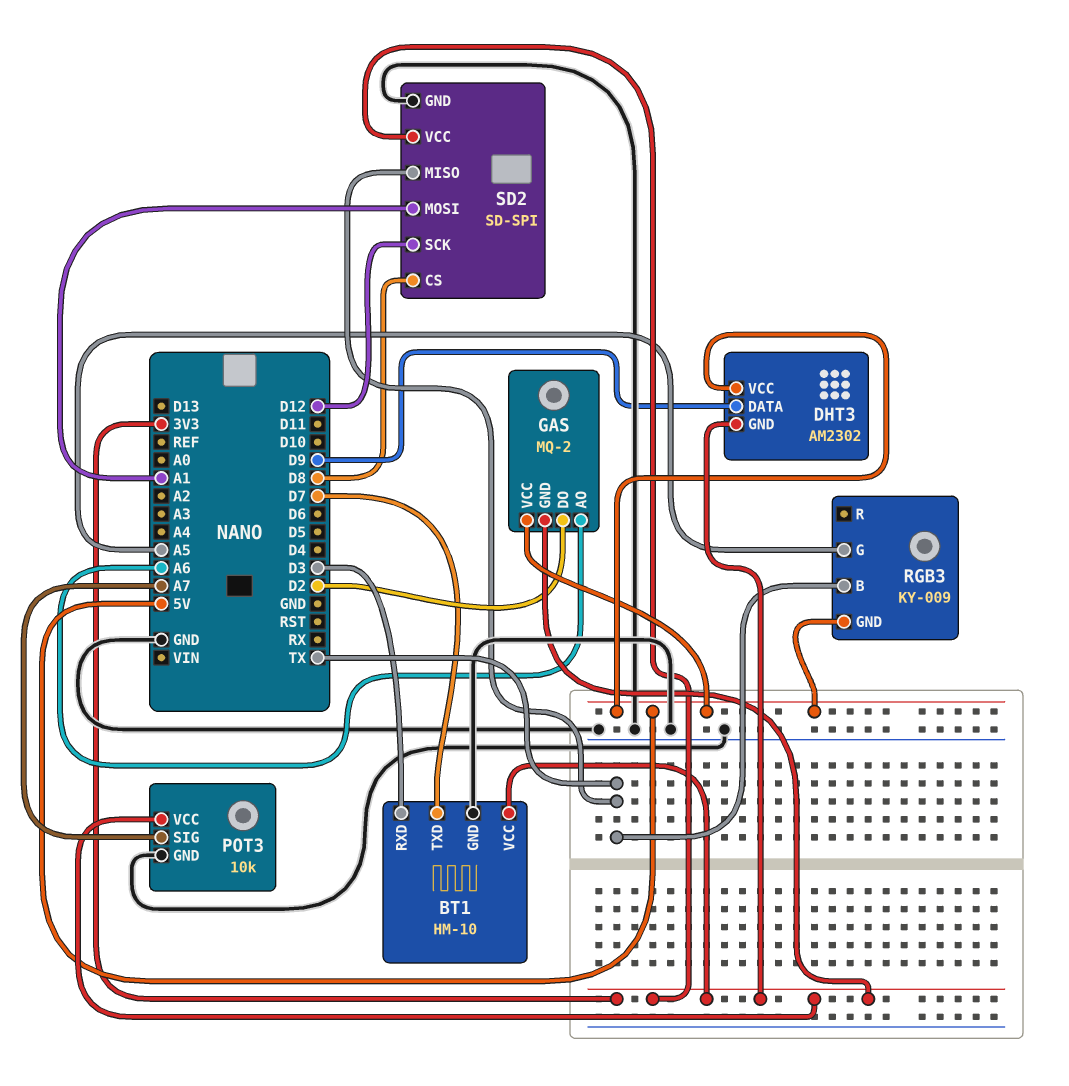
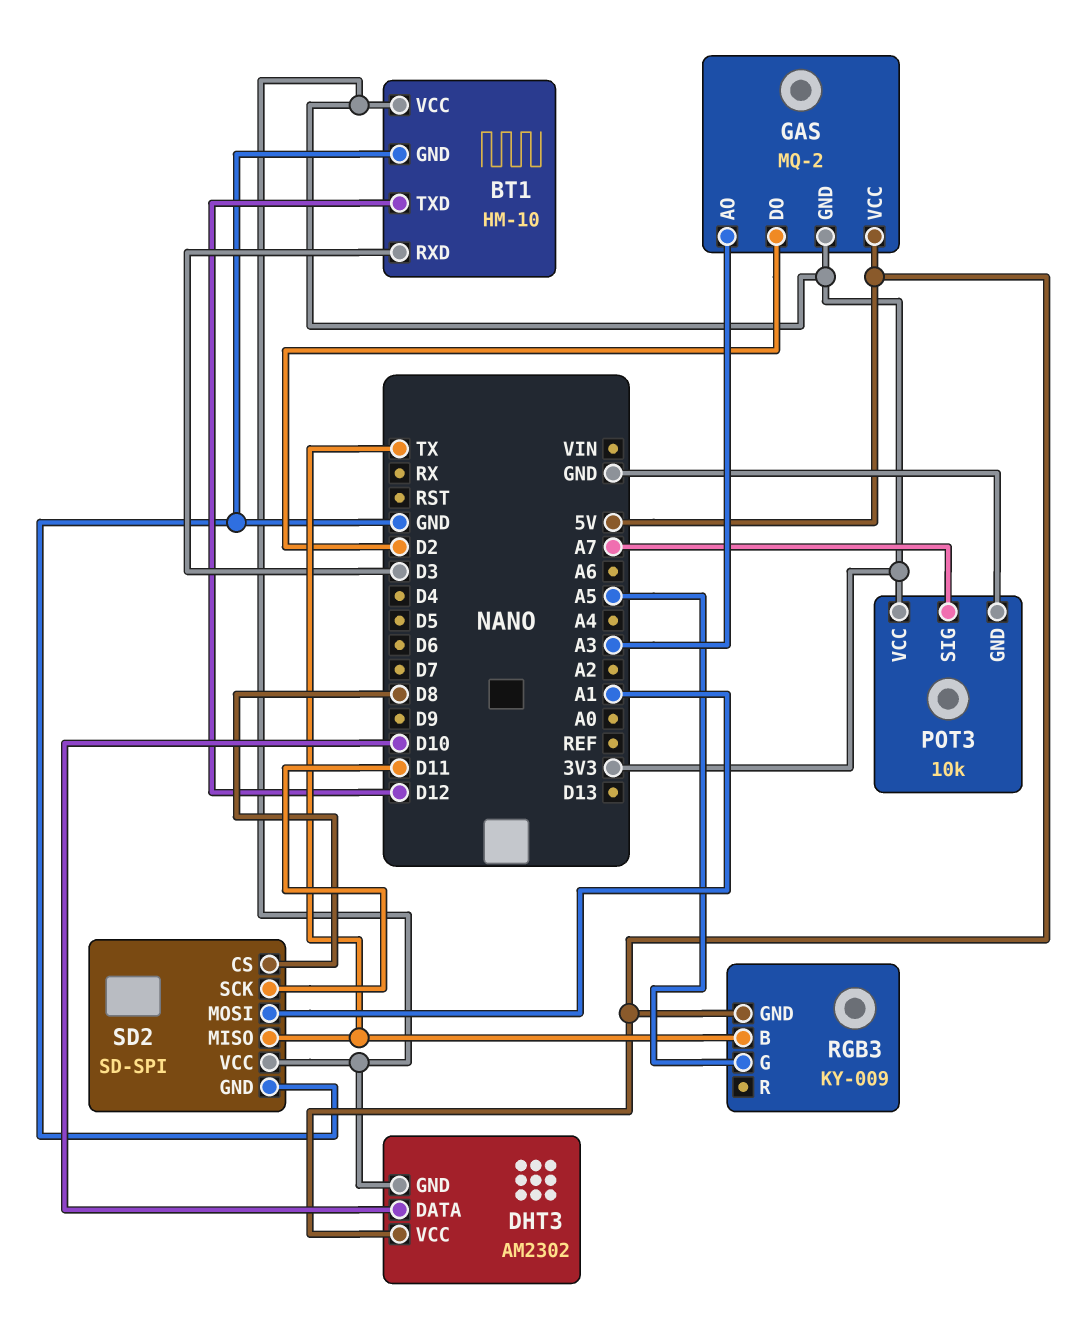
BT1 pin TXD: D7 -> D12
DHT3 pin DATA: D9 -> D10
GAS pin AO: A6 -> A3
SD2 pin SCK: D12 -> D11

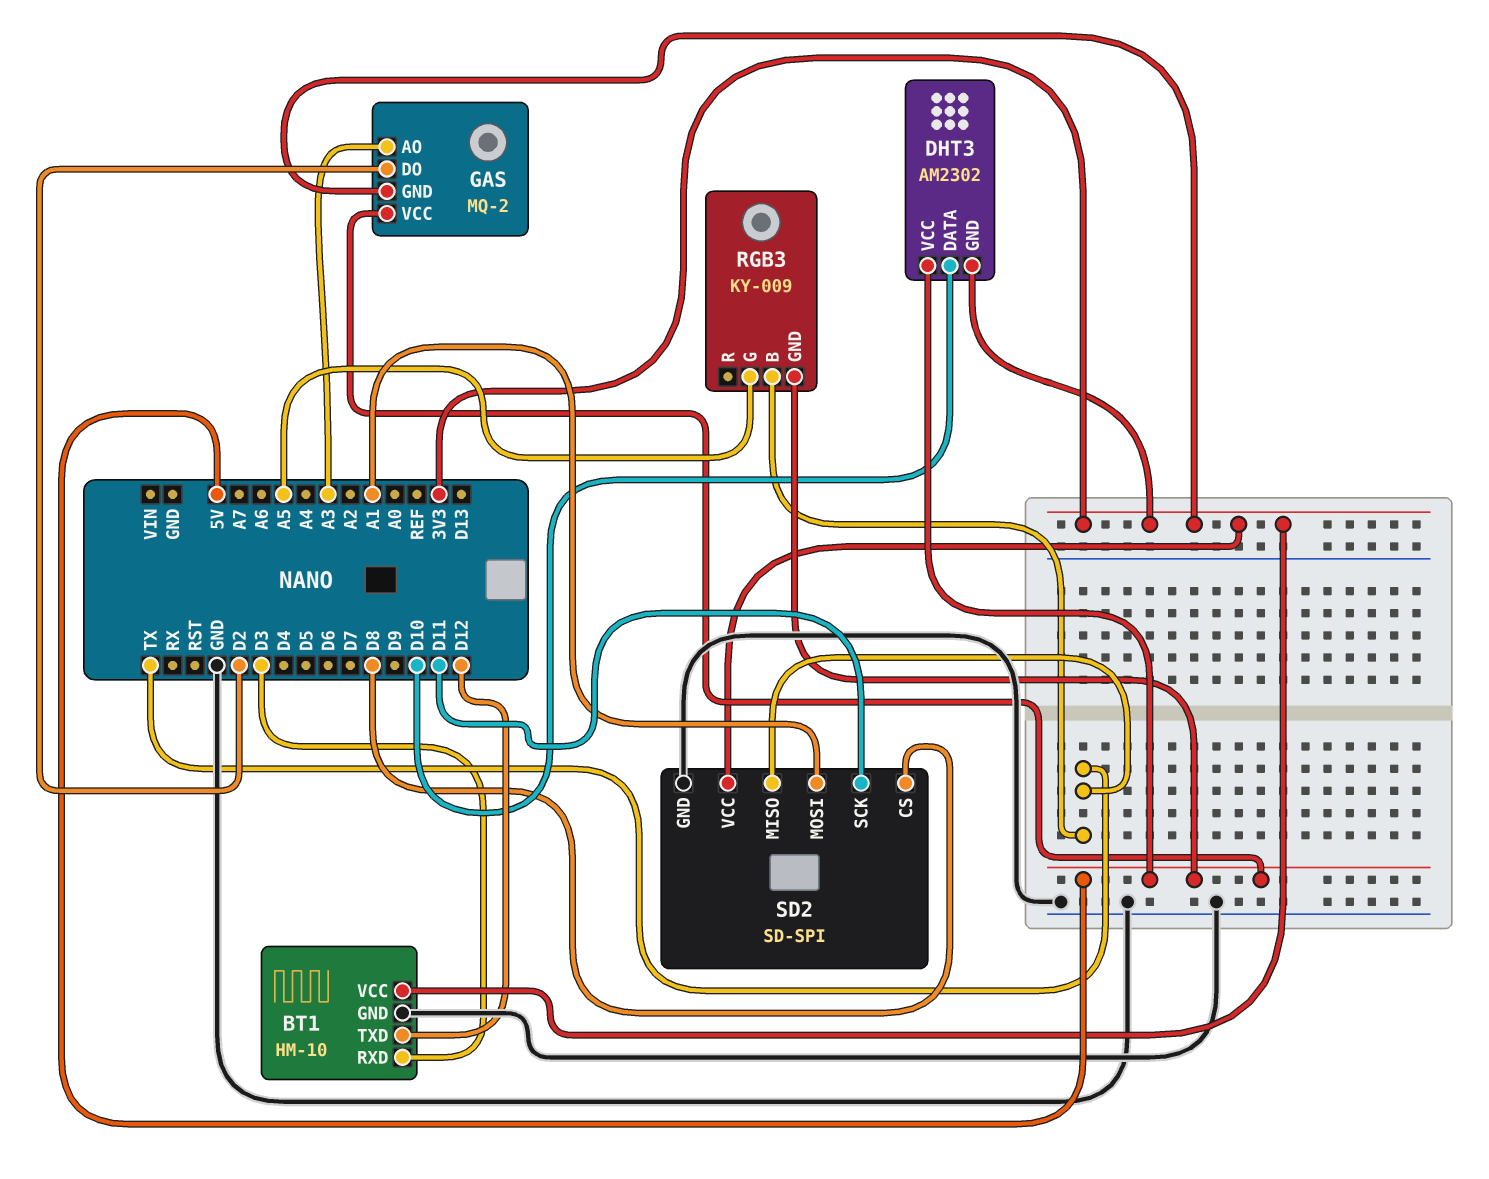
POT3: 10k -> none
POT3 pin GND: GND -> none
POT3 pin SIG: A7 -> none
POT3 pin VCC: 3V3 -> none

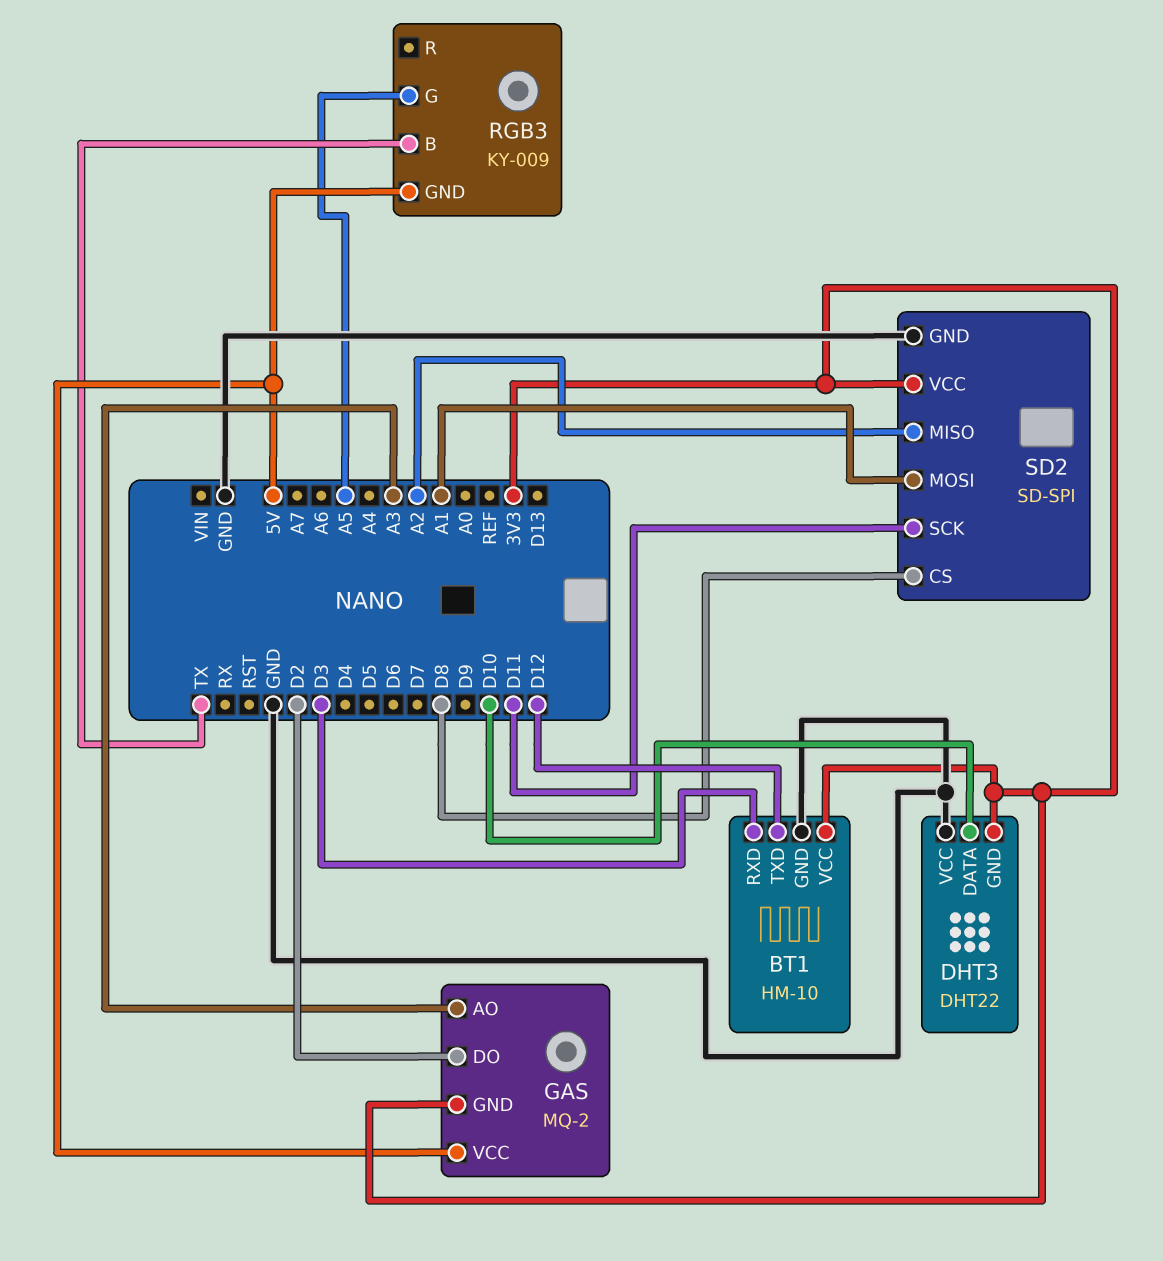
DHT3: AM2302 -> DHT22
DHT3 pin VCC: 5V -> GND
SD2 pin MISO: TX -> A2

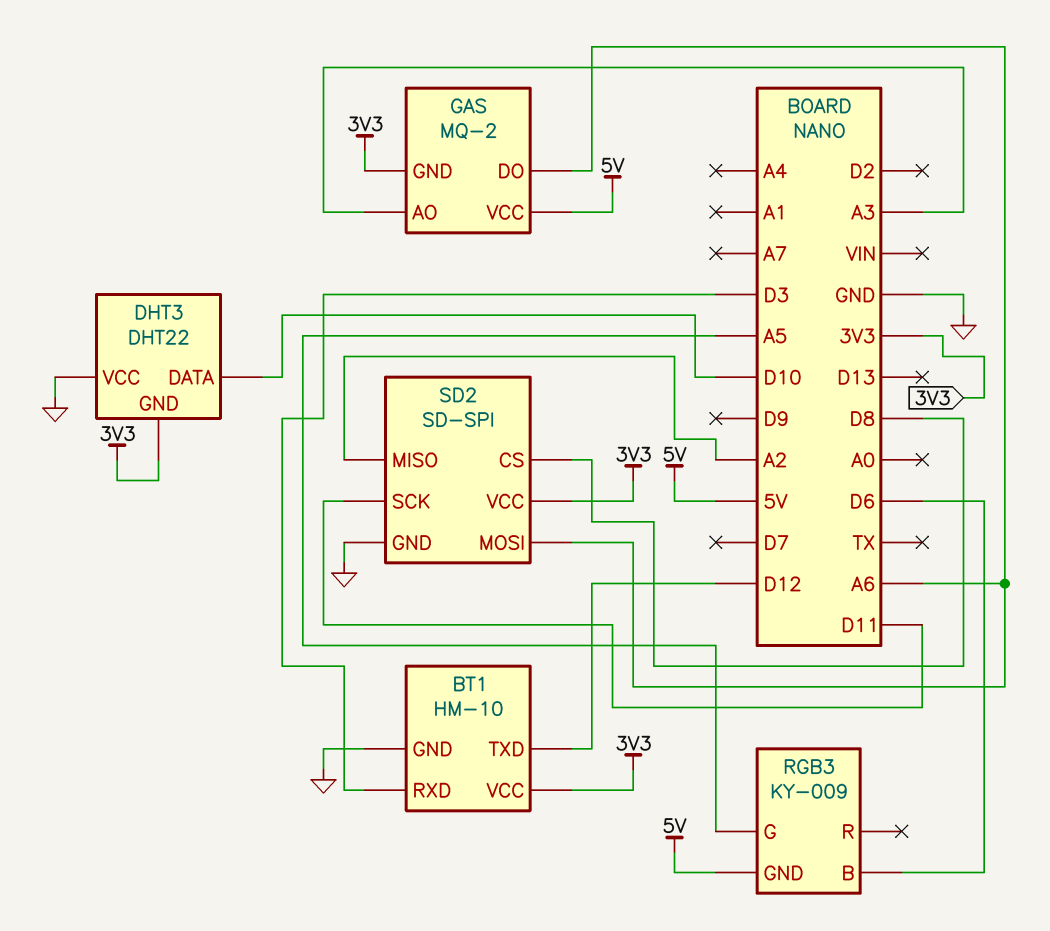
GAS pin DO: D2 -> A6
RGB3 pin B: TX -> D6
SD2 pin MOSI: A1 -> A6

